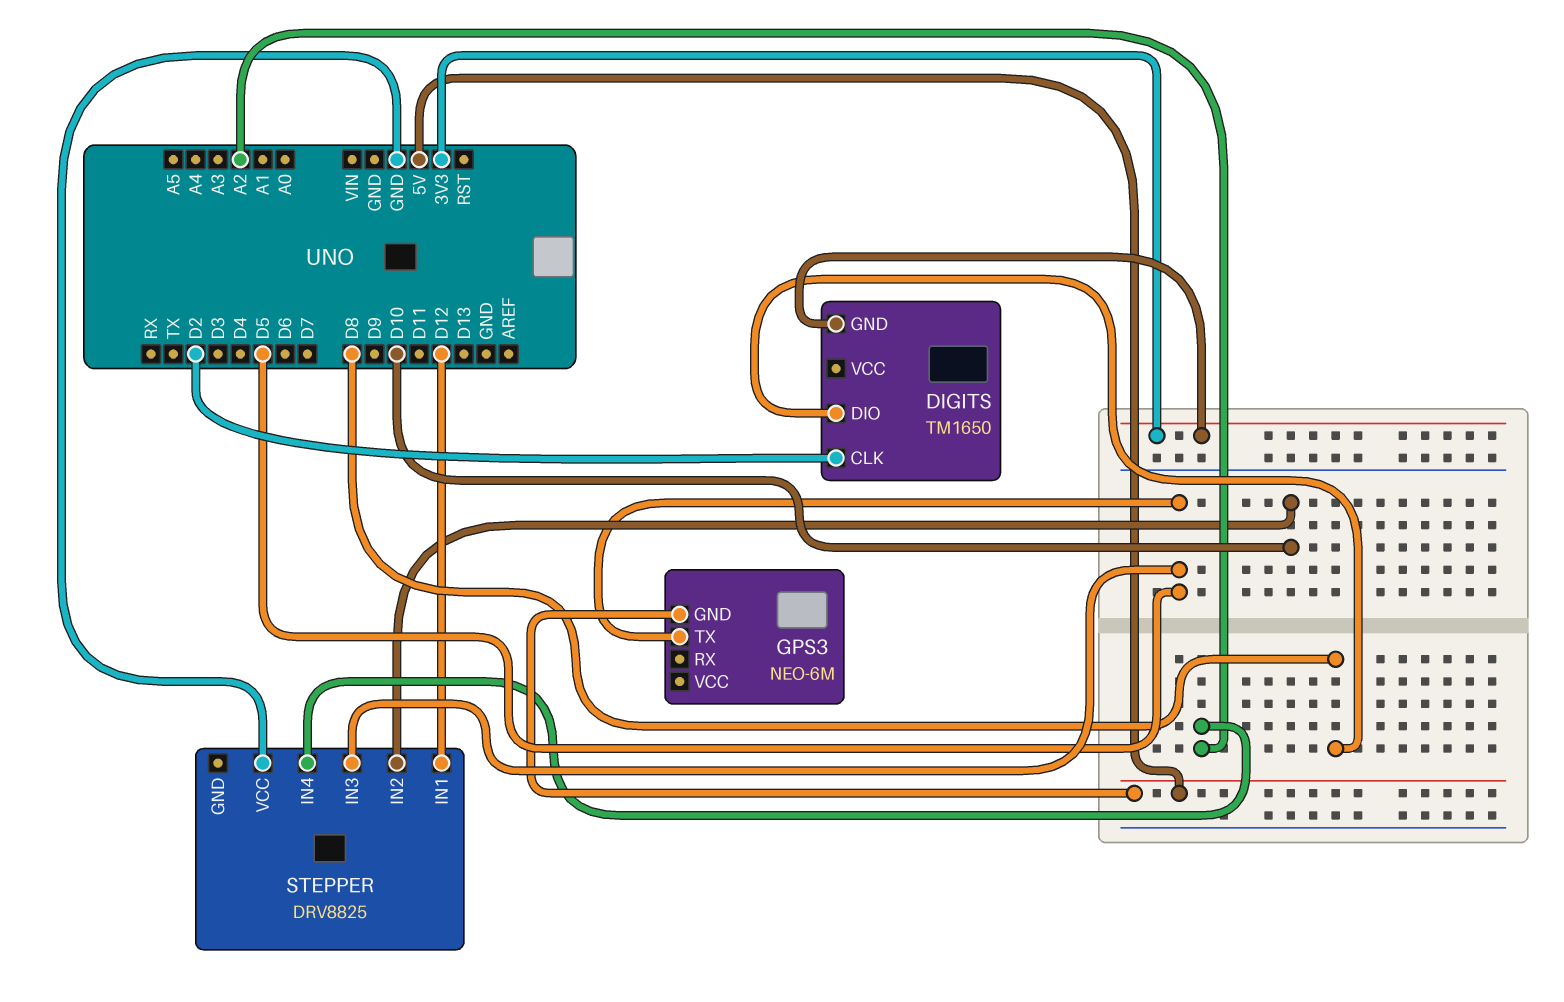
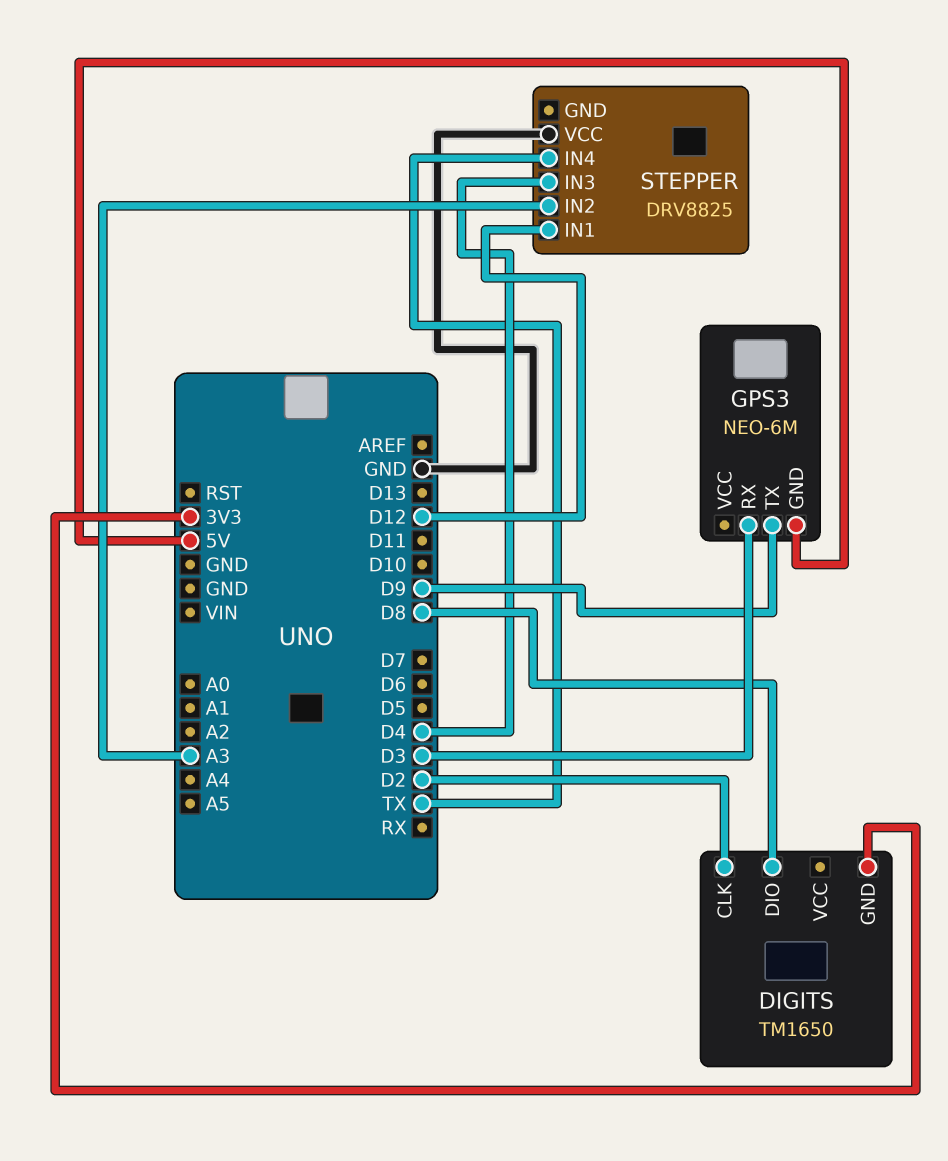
GPS3 pin RX: none -> D3
GPS3 pin TX: D5 -> D9
STEPPER pin IN2: D10 -> A3
STEPPER pin IN3: D5 -> D4
STEPPER pin IN4: A2 -> TX

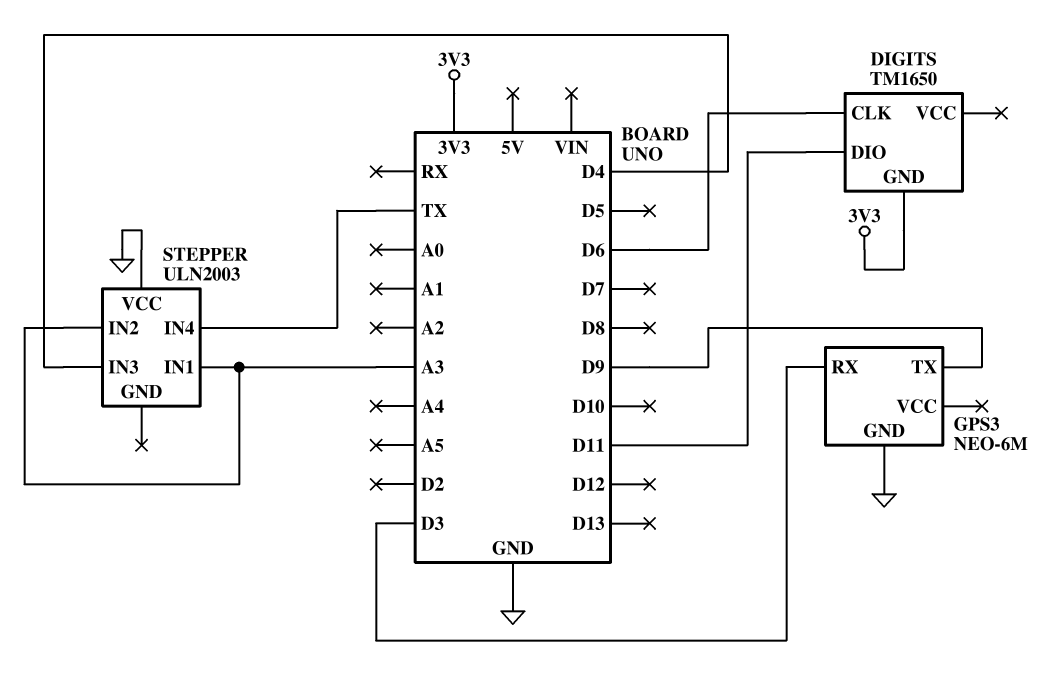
DIGITS pin CLK: D2 -> D6
DIGITS pin DIO: D8 -> D11
GPS3 pin GND: 5V -> GND
STEPPER: DRV8825 -> ULN2003
STEPPER pin IN1: D12 -> A3

